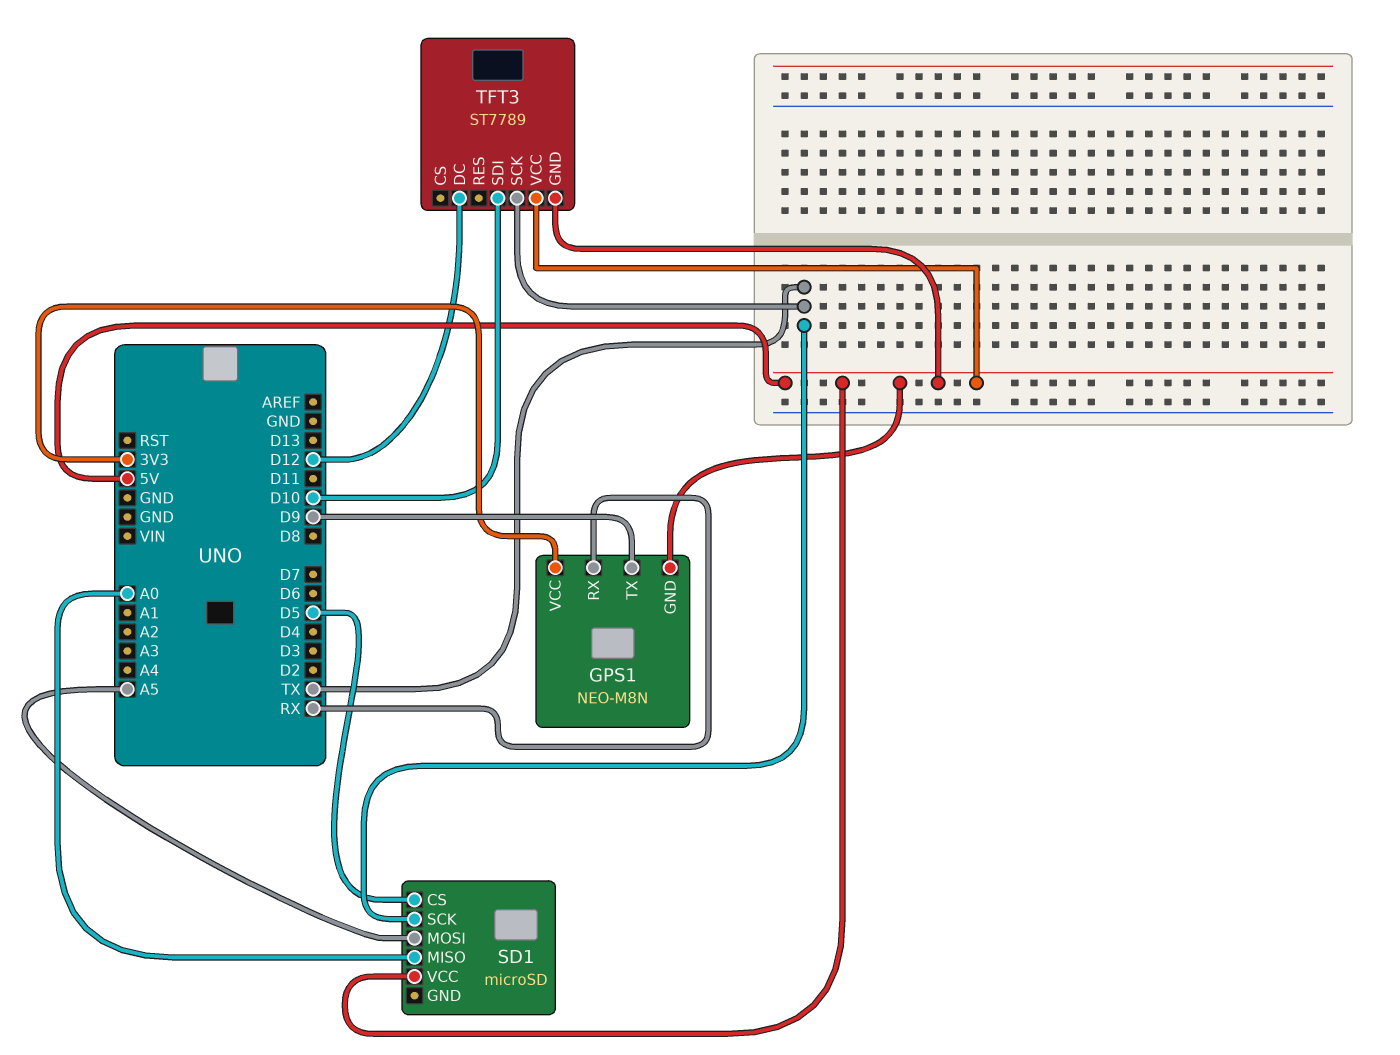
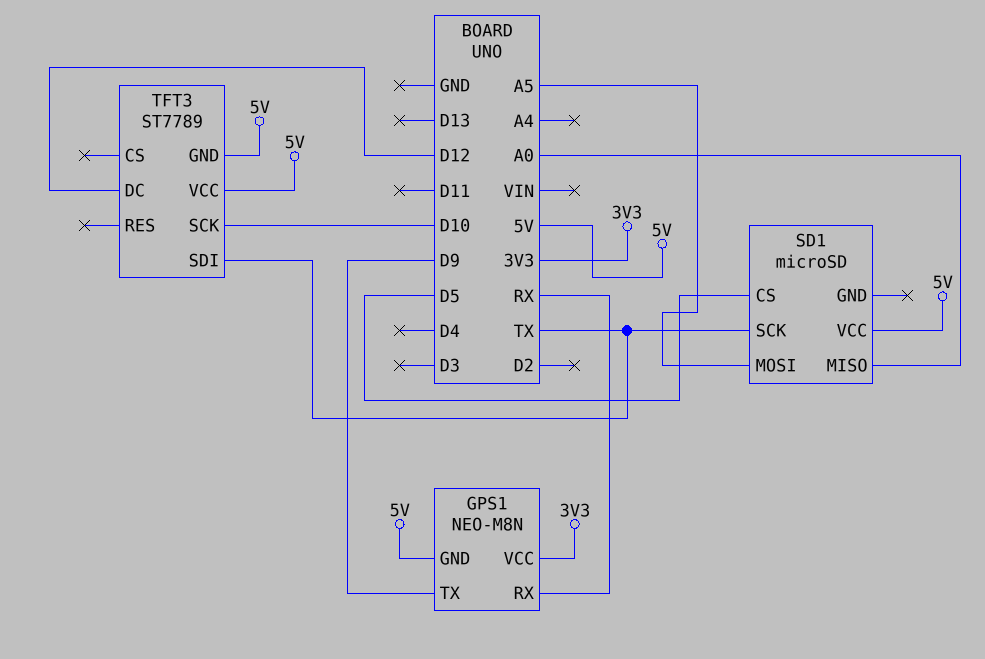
TFT3 pin SCK: TX -> D10
TFT3 pin SDI: D10 -> TX

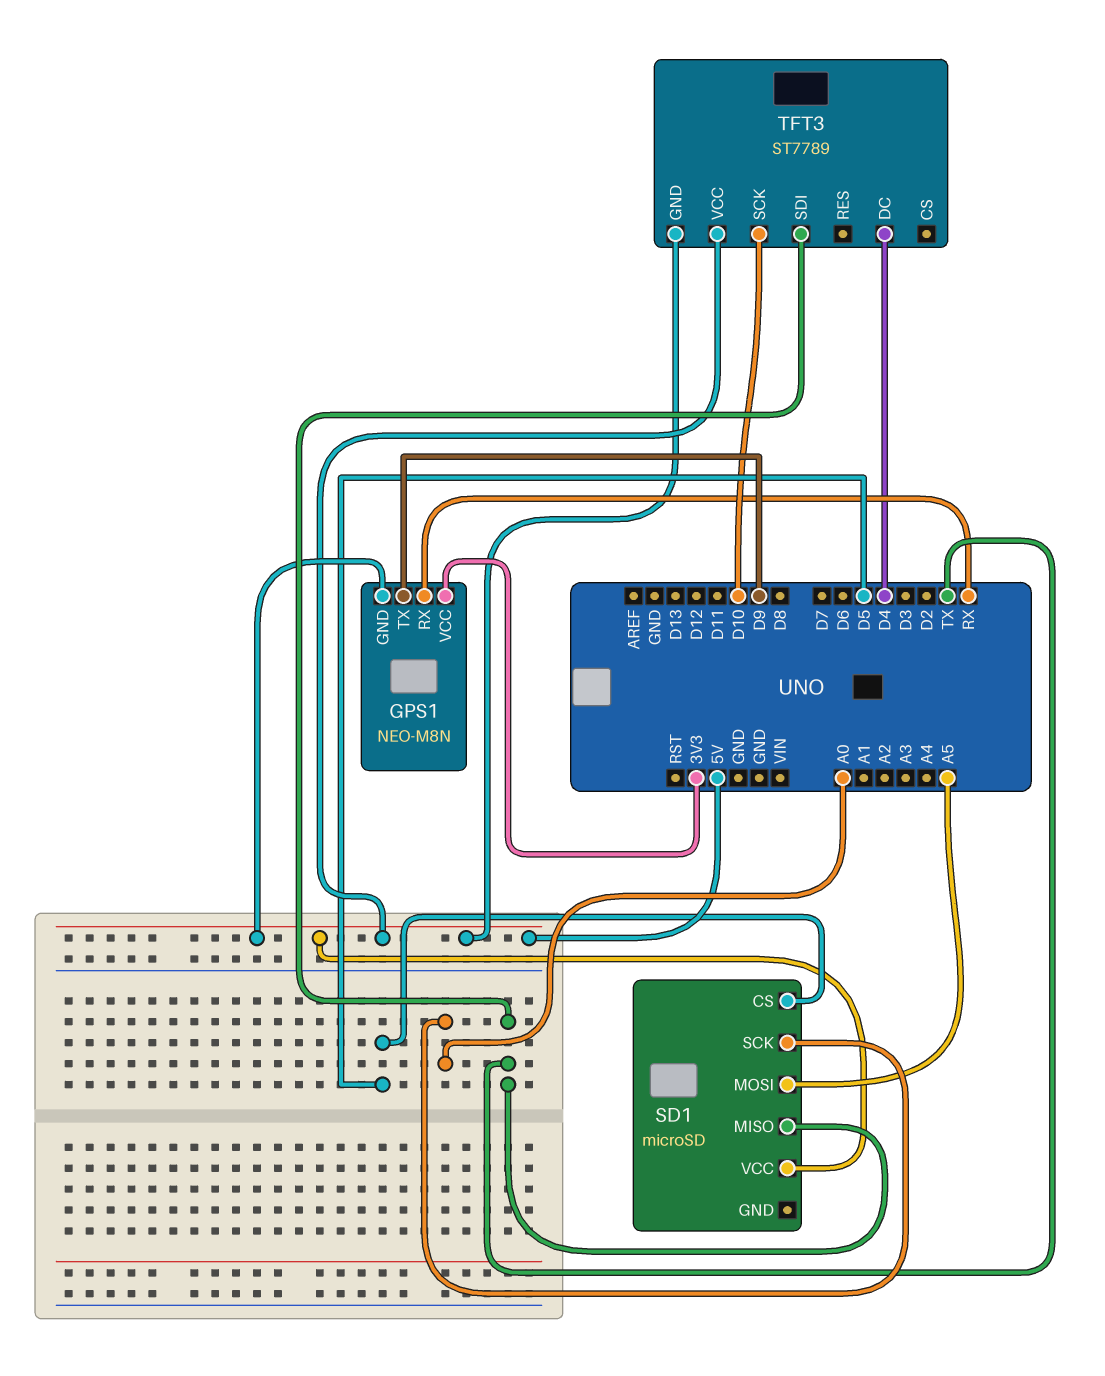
SD1 pin MISO: A0 -> TX
SD1 pin SCK: TX -> A0
TFT3 pin DC: D12 -> D4

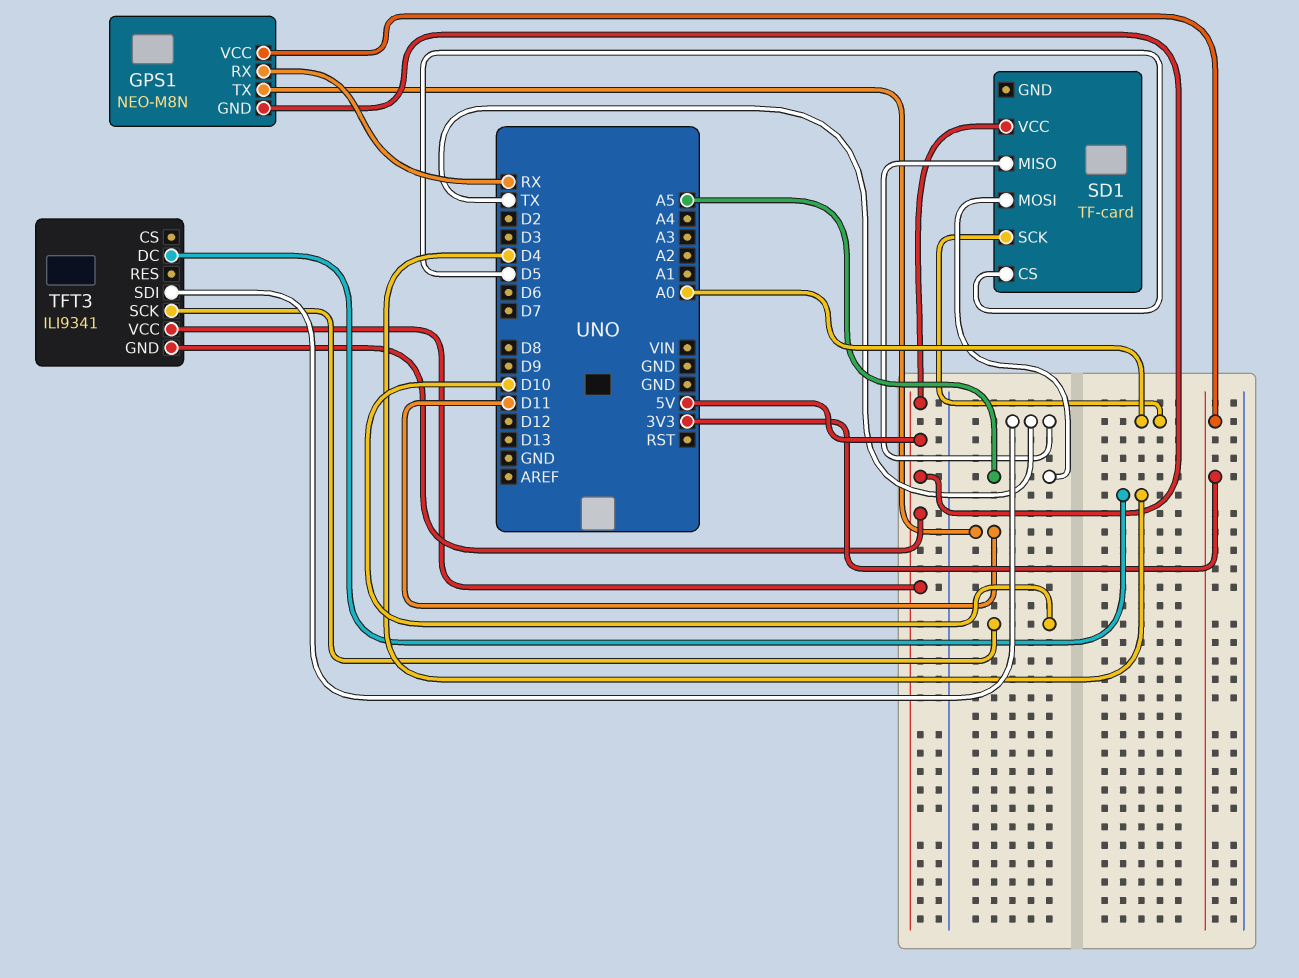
GPS1 pin TX: D9 -> D11
SD1: microSD -> TF-card
TFT3: ST7789 -> ILI9341

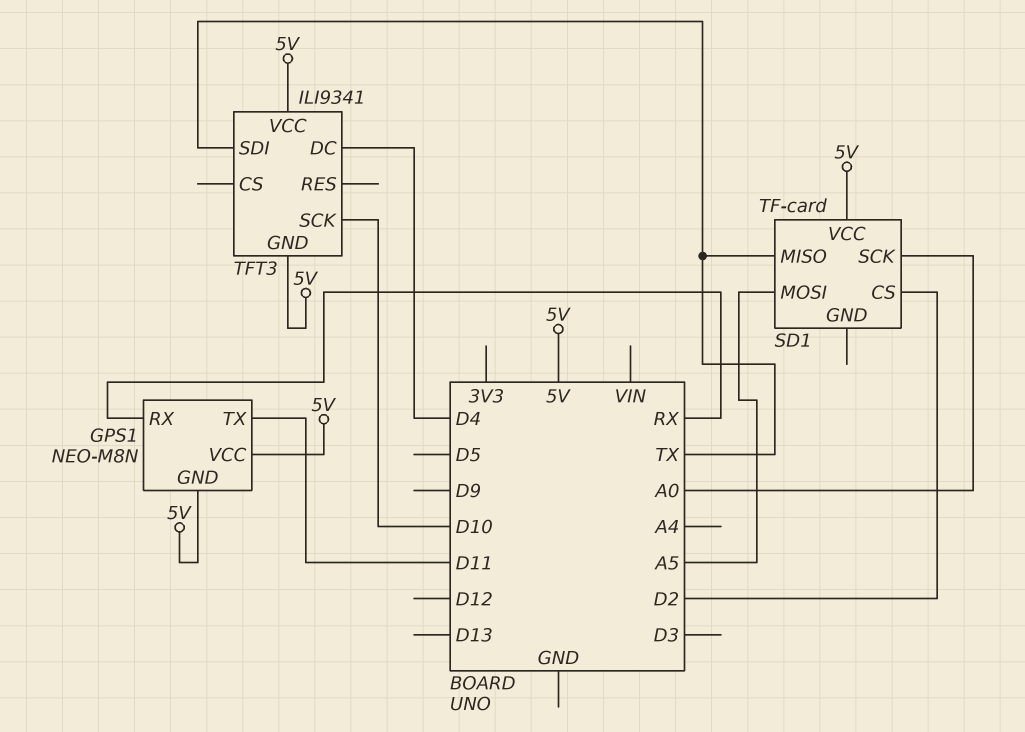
GPS1 pin VCC: 3V3 -> 5V
SD1 pin CS: D5 -> D2

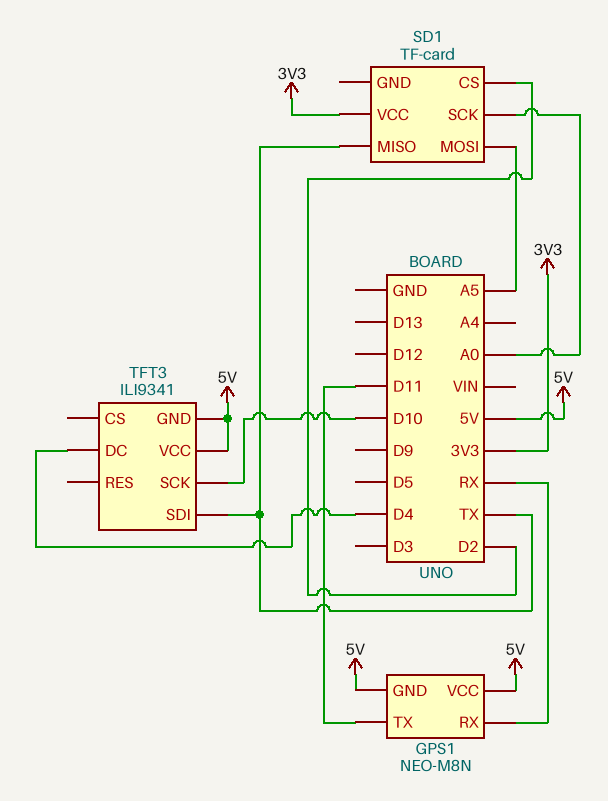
SD1 pin VCC: 5V -> 3V3

